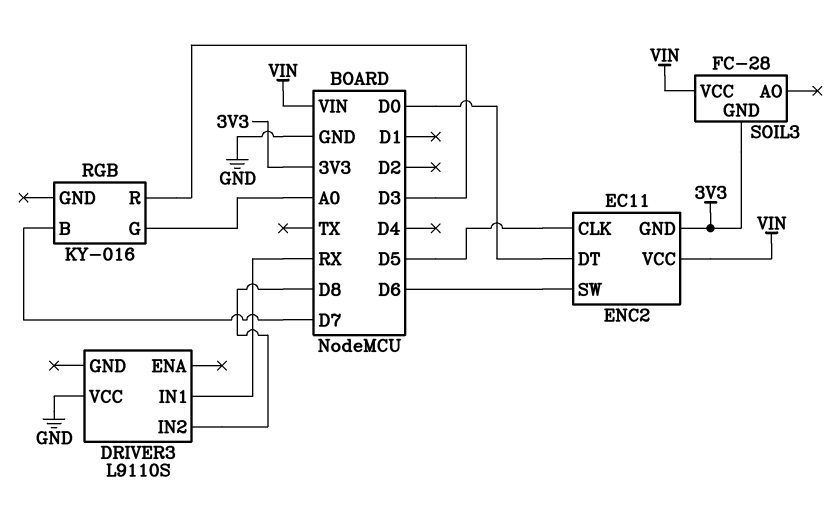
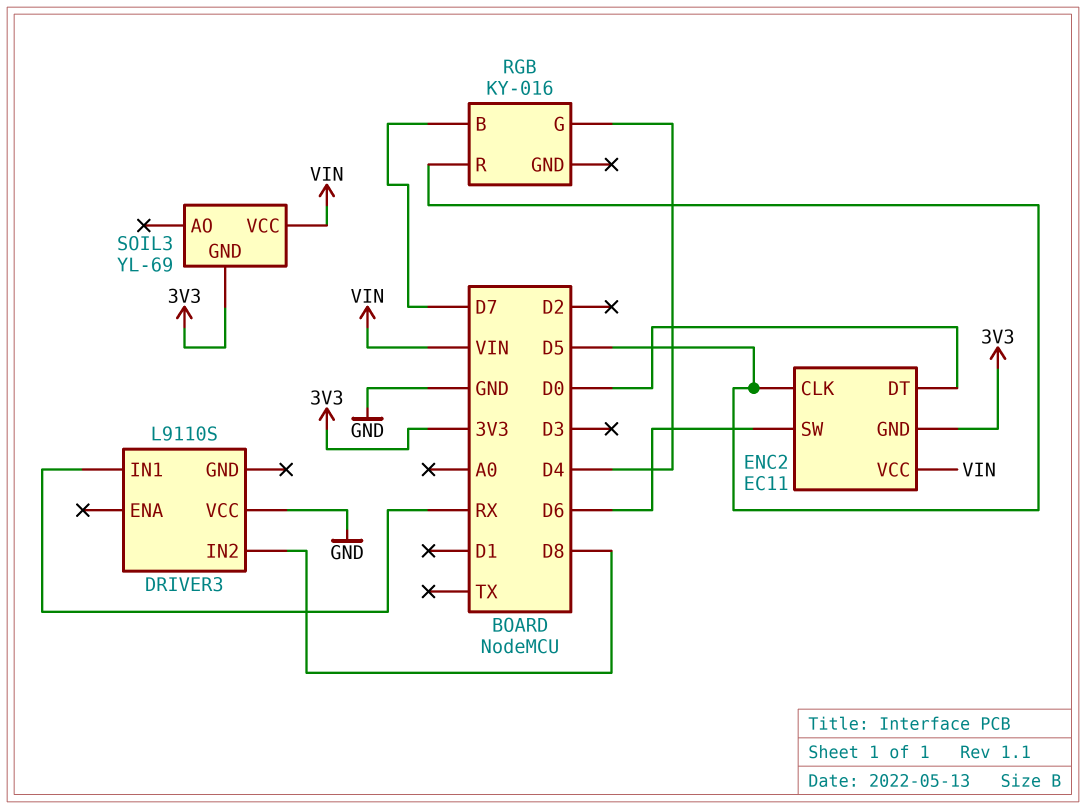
RGB pin G: A0 -> D4
RGB pin R: D3 -> D5
SOIL3: FC-28 -> YL-69

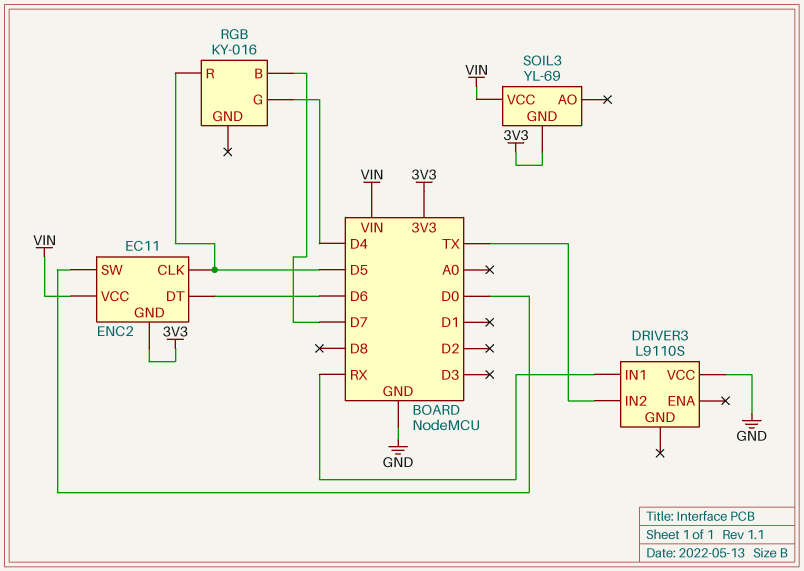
DRIVER3 pin IN2: D8 -> TX
ENC2 pin DT: D0 -> D6
ENC2 pin SW: D6 -> D0

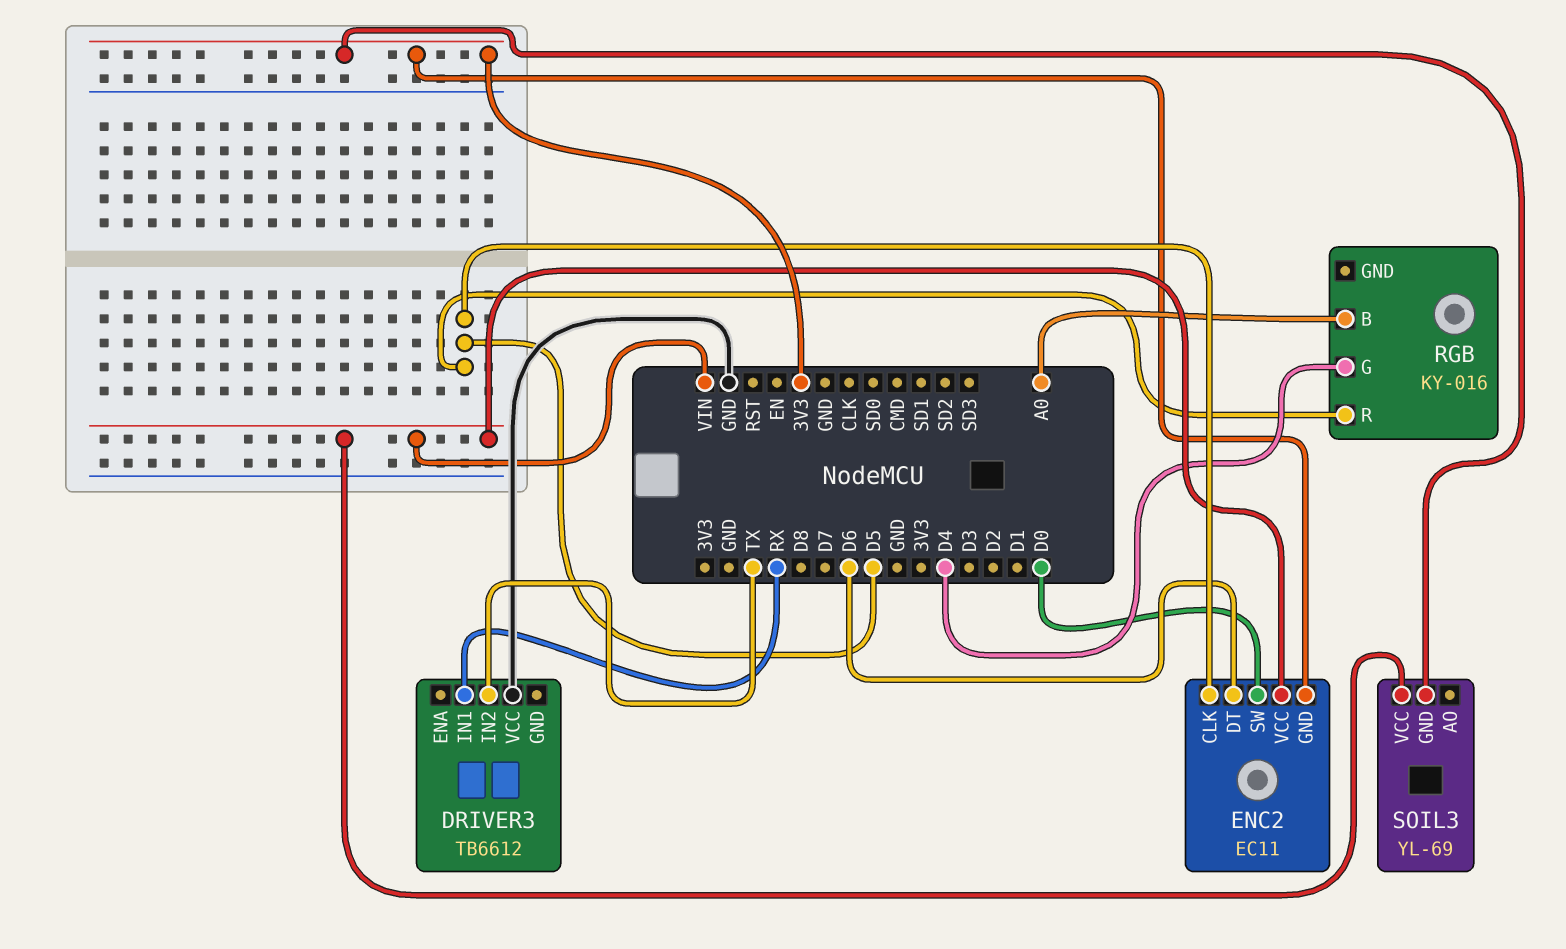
DRIVER3: L9110S -> TB6612
RGB pin B: D7 -> A0

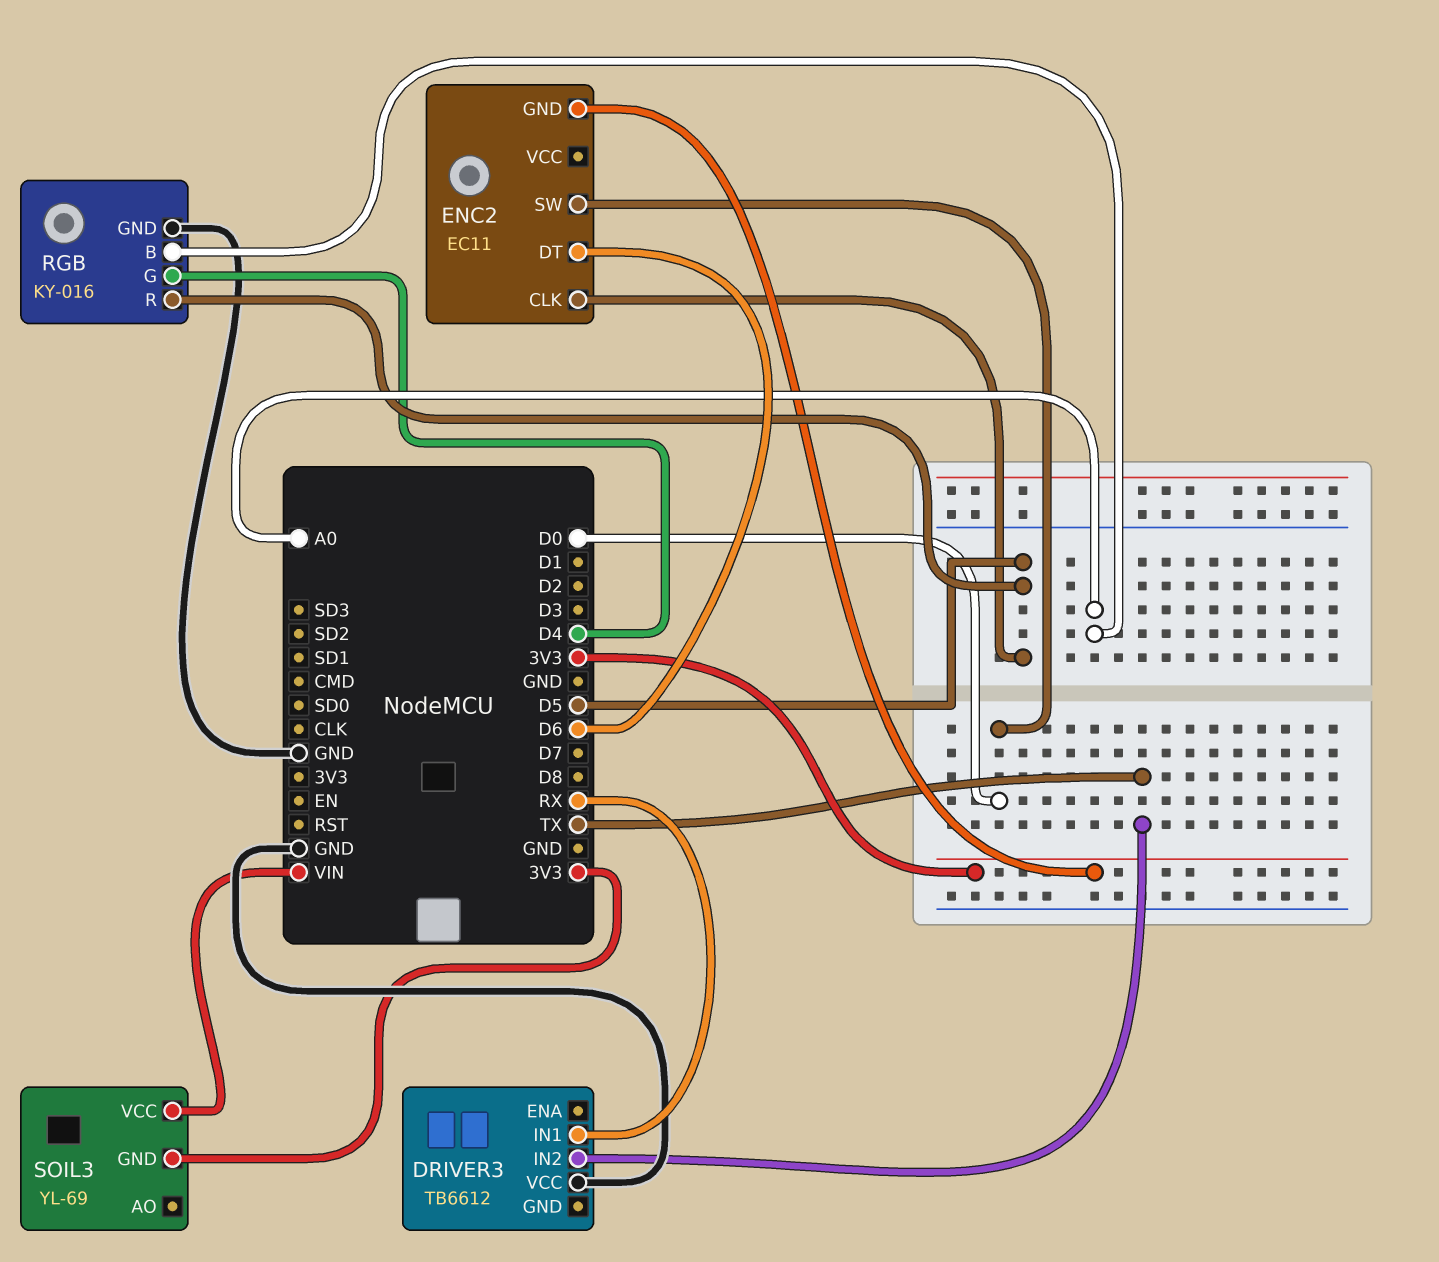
ENC2 pin VCC: VIN -> none
RGB pin GND: none -> GND

